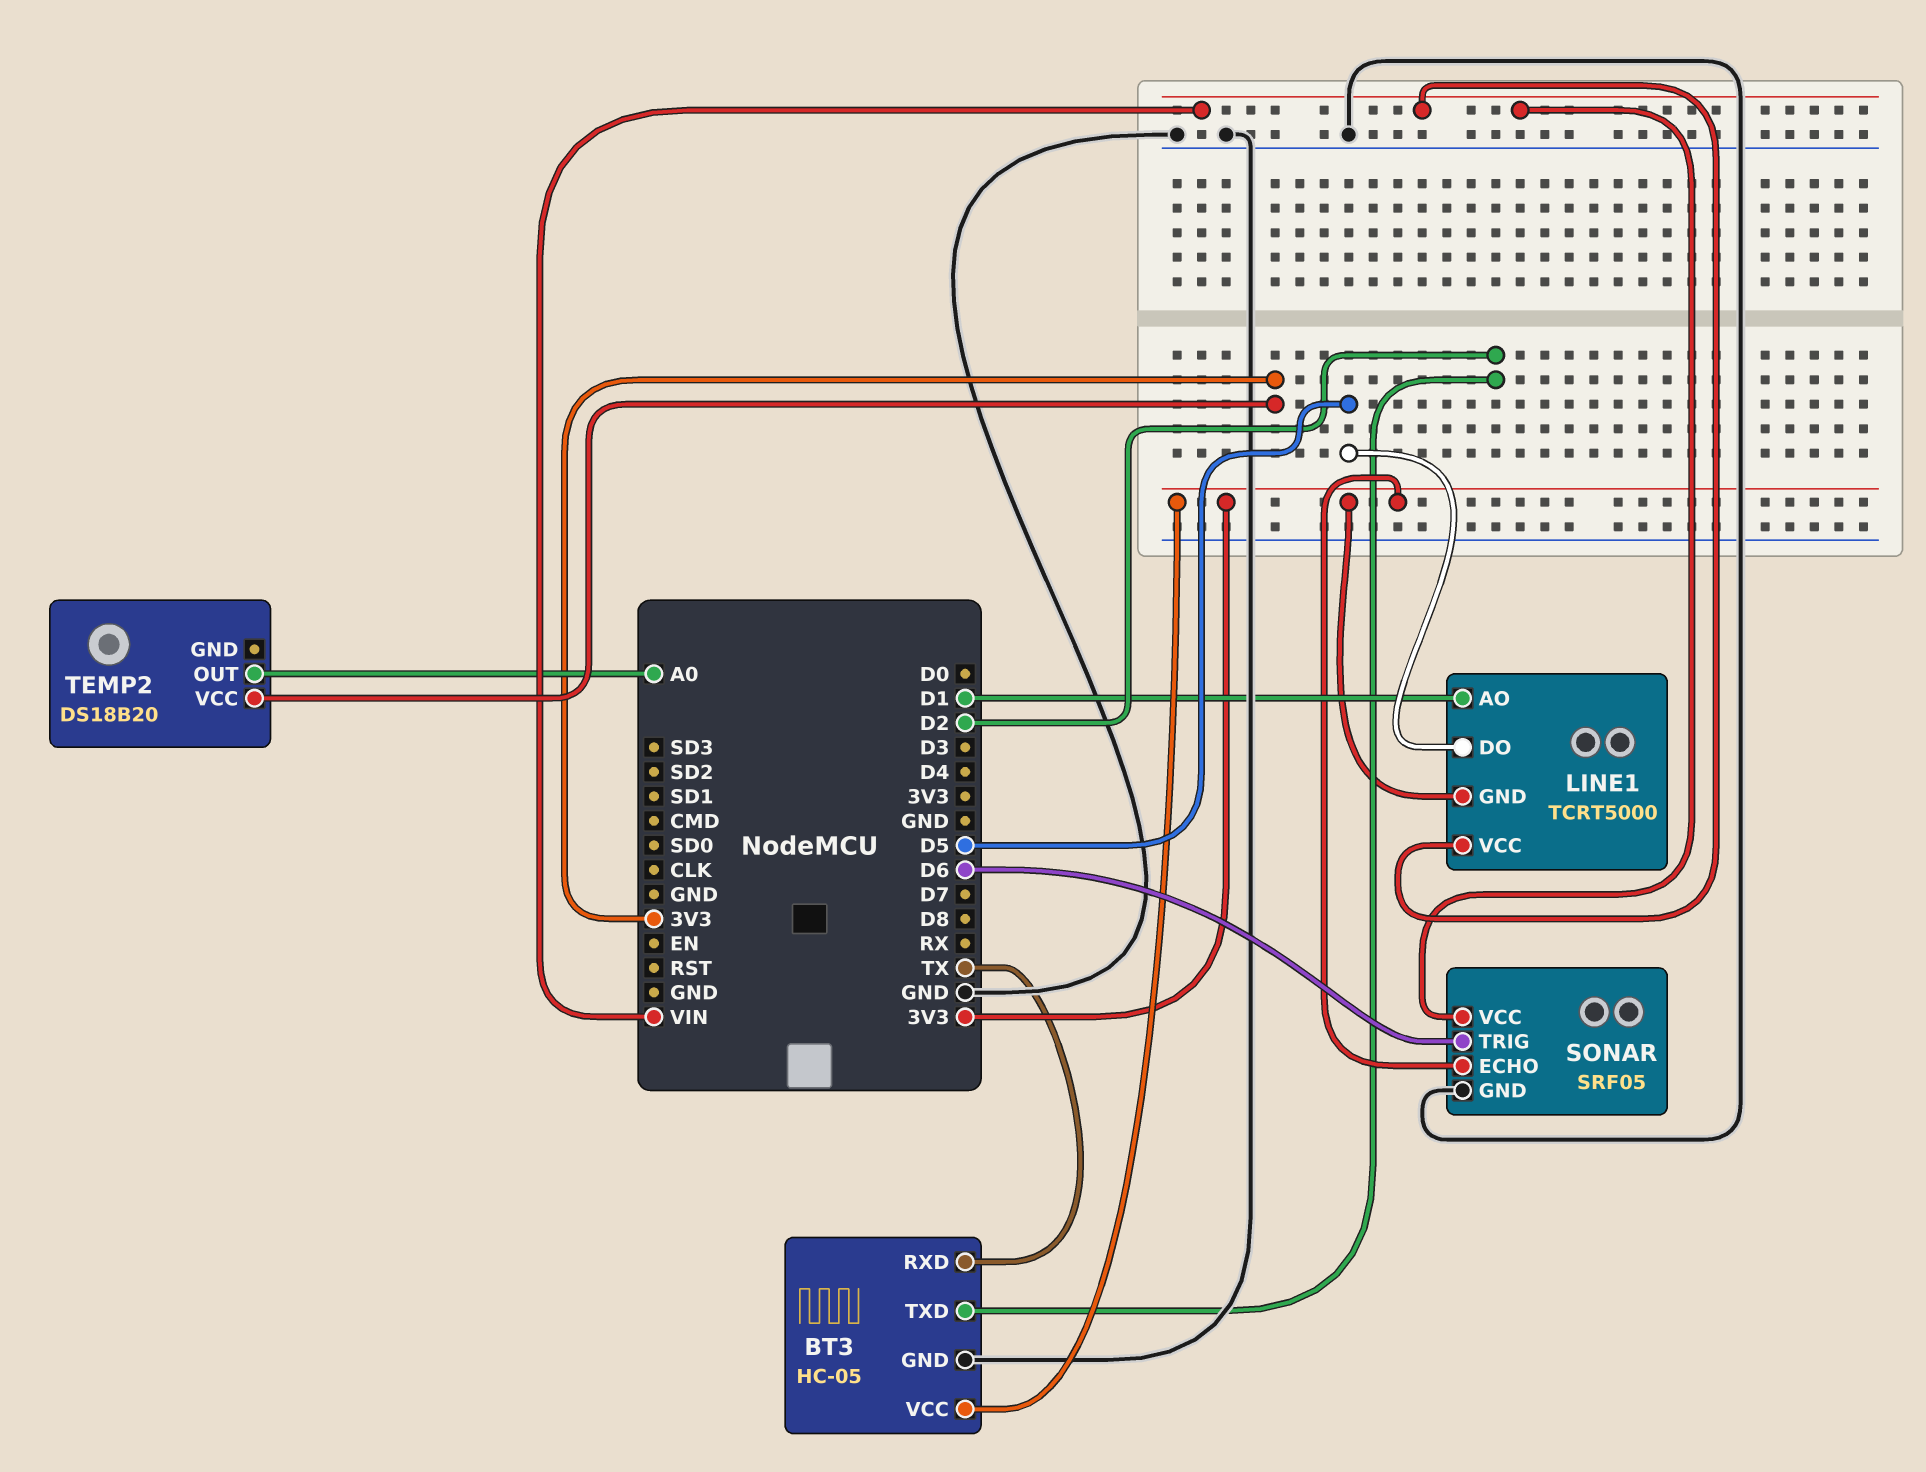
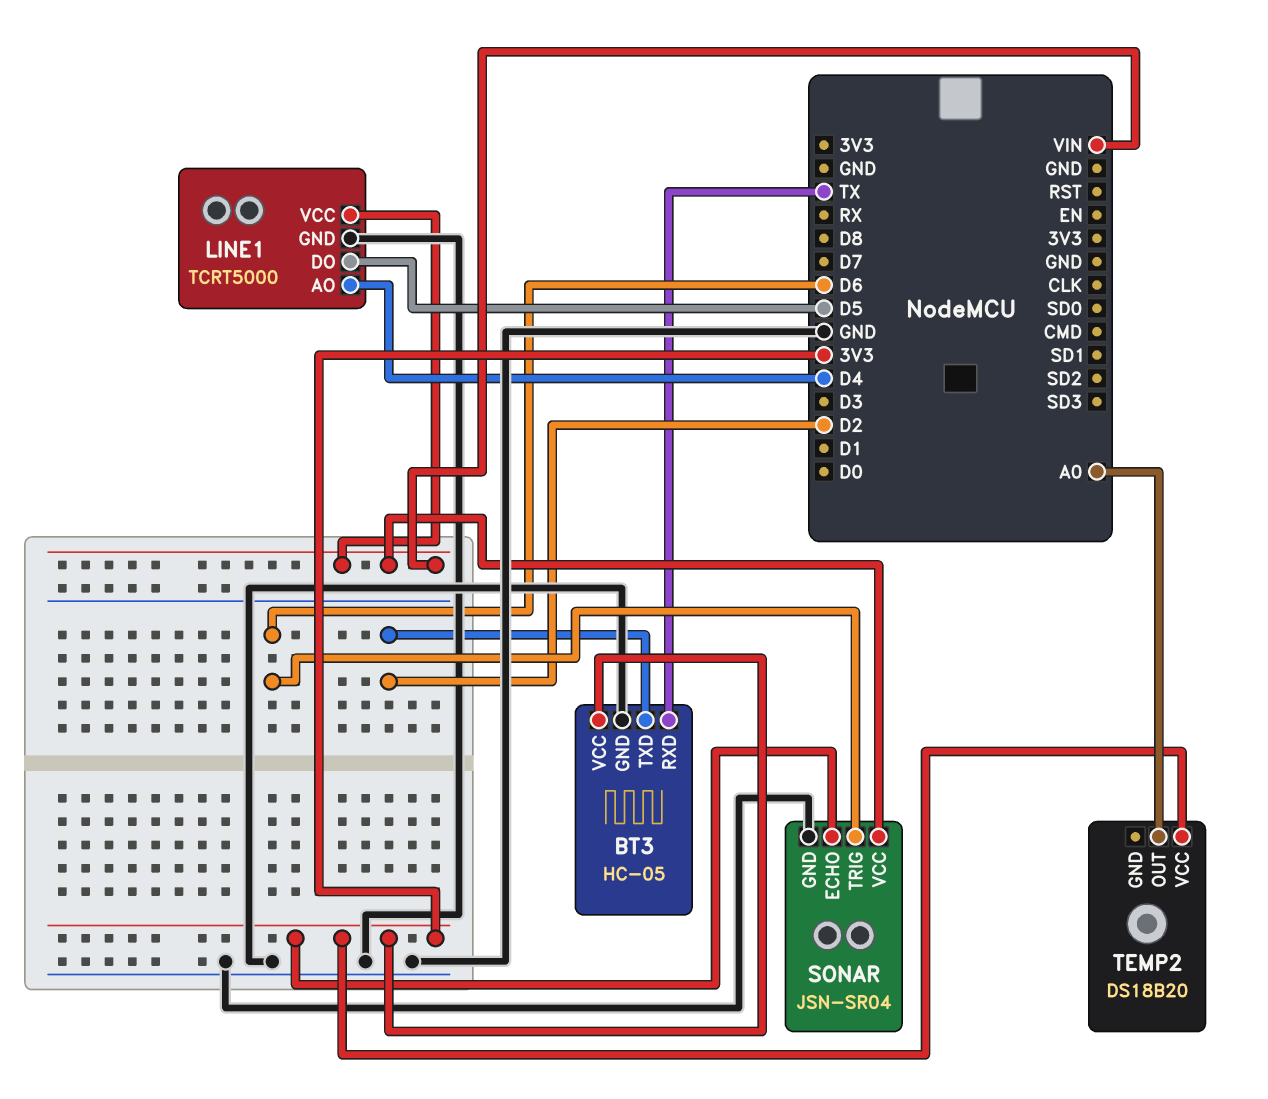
LINE1 pin AO: D1 -> D4
LINE1 pin GND: 3V3 -> GND
SONAR: SRF05 -> JSN-SR04

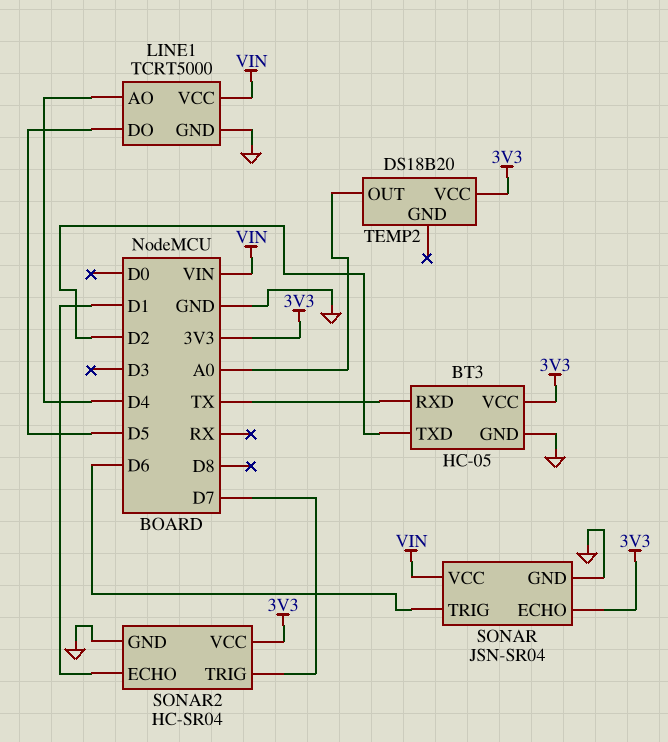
SONAR2: none -> HC-SR04
SONAR2 pin ECHO: none -> D1
SONAR2 pin GND: none -> GND
SONAR2 pin TRIG: none -> D7
SONAR2 pin VCC: none -> 3V3

